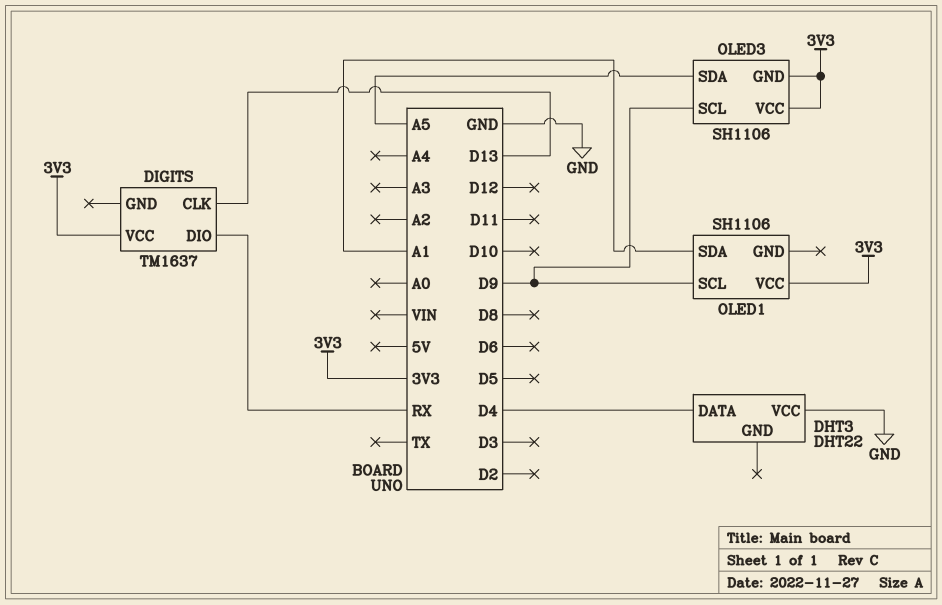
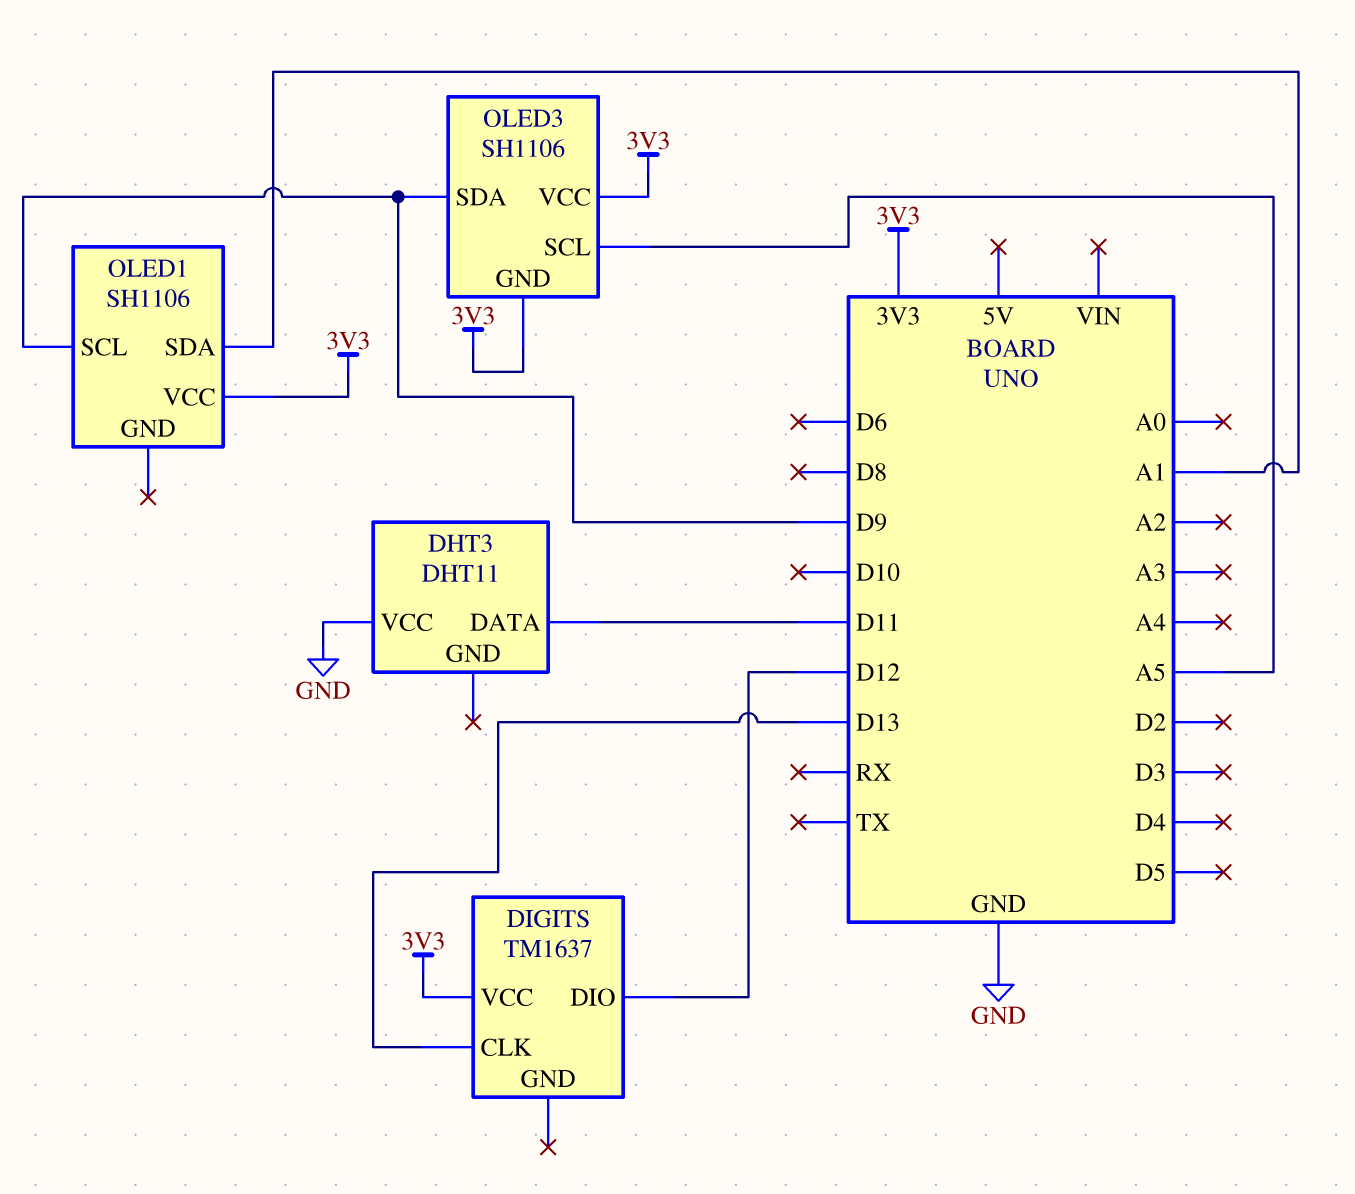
DHT3: DHT22 -> DHT11
DHT3 pin DATA: D4 -> D11
DIGITS pin DIO: RX -> D12
OLED3 pin SCL: D9 -> A5
OLED3 pin SDA: A5 -> D9

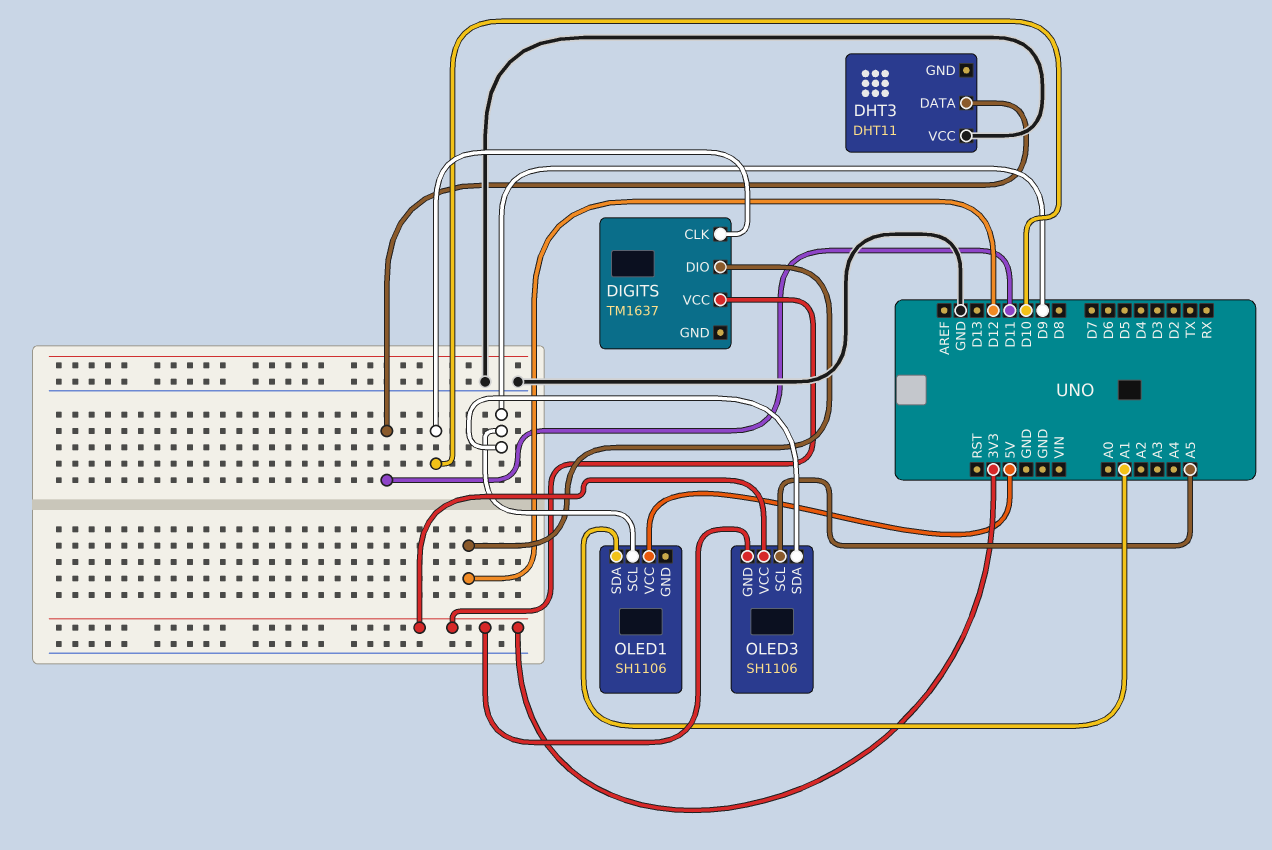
DIGITS pin CLK: D13 -> D10
OLED1 pin VCC: 3V3 -> 5V

